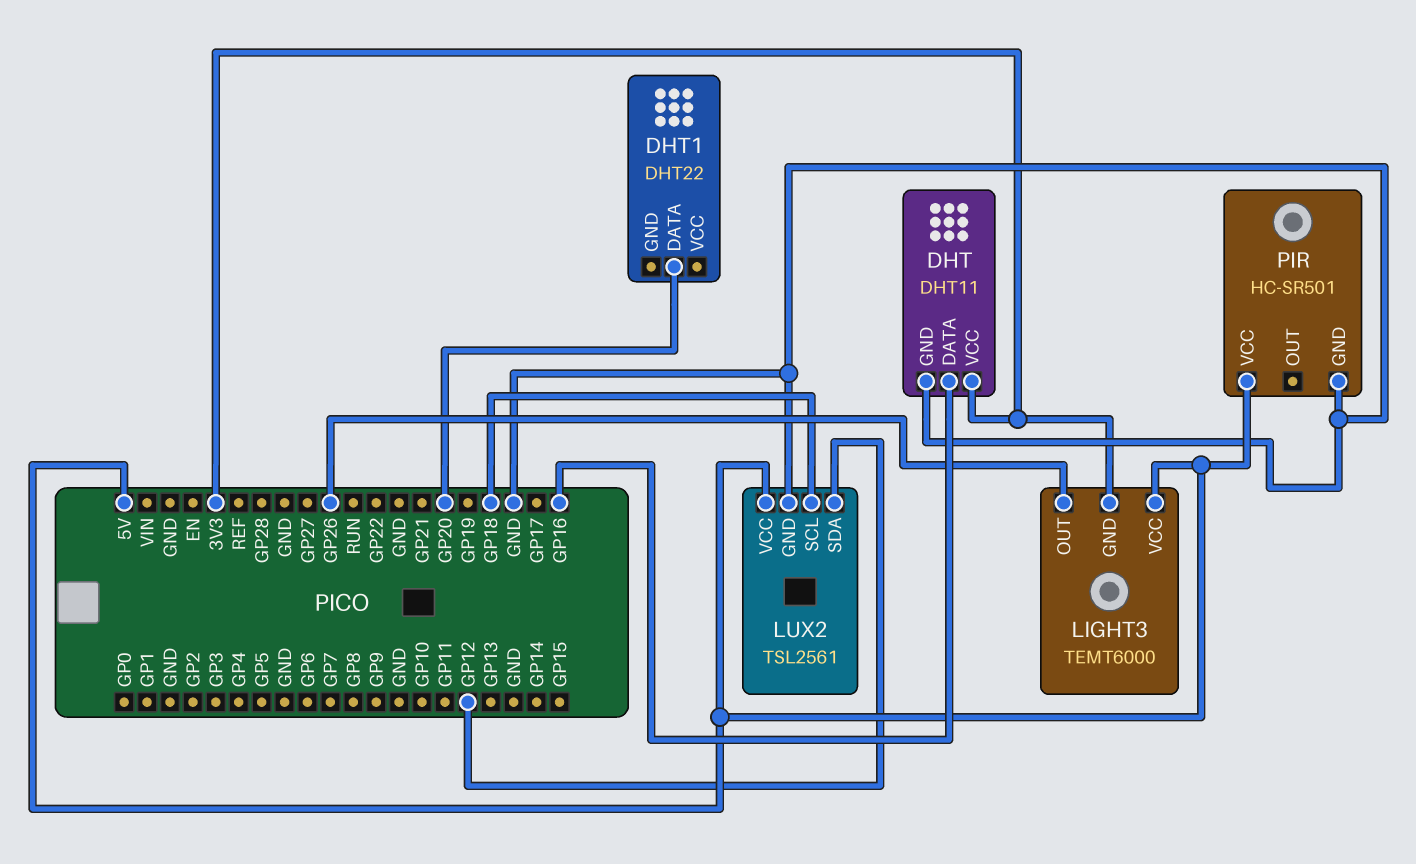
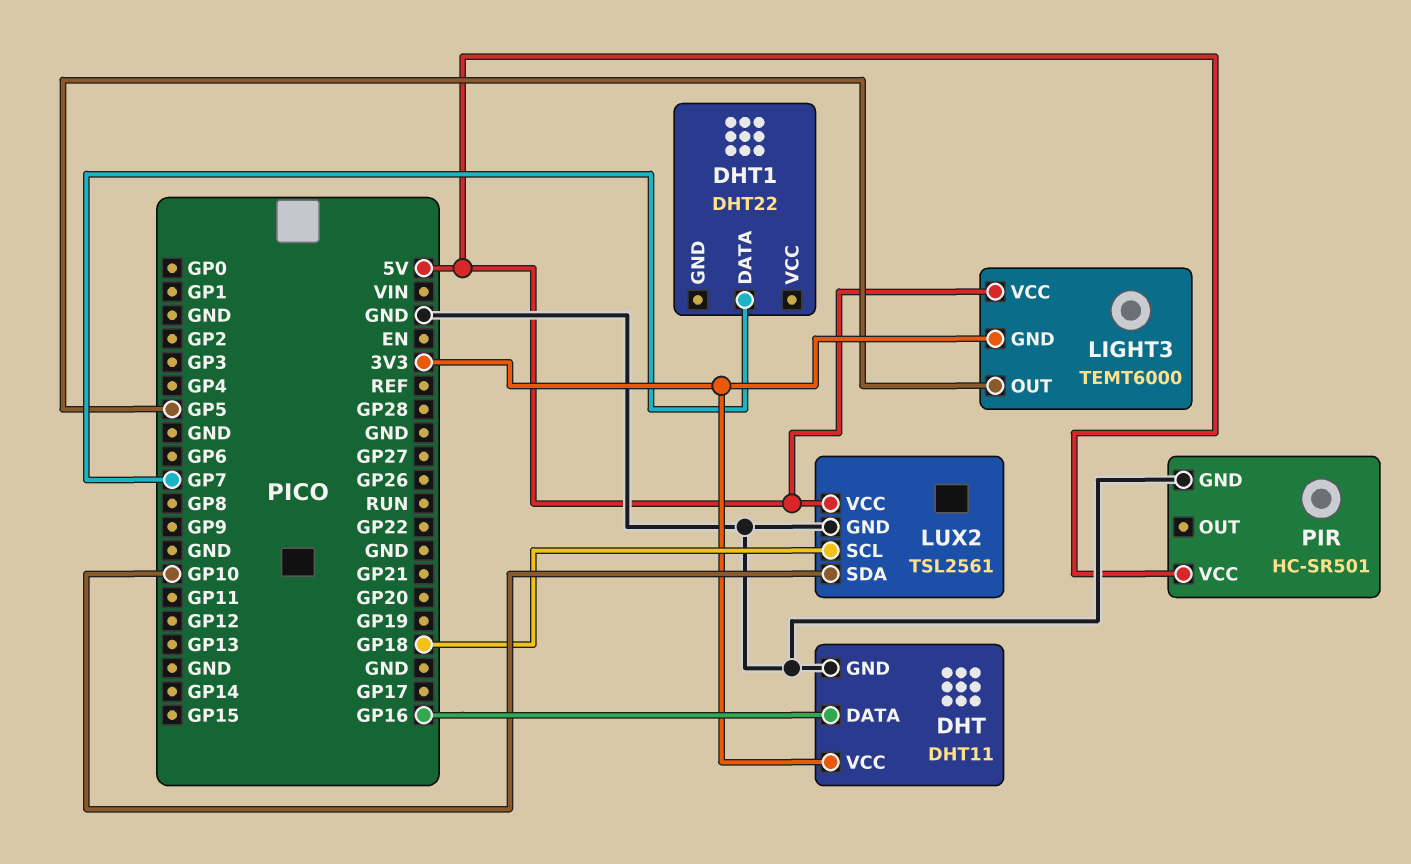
DHT1 pin DATA: GP20 -> GP7
LIGHT3 pin OUT: GP26 -> GP5
LUX2 pin SDA: GP12 -> GP10

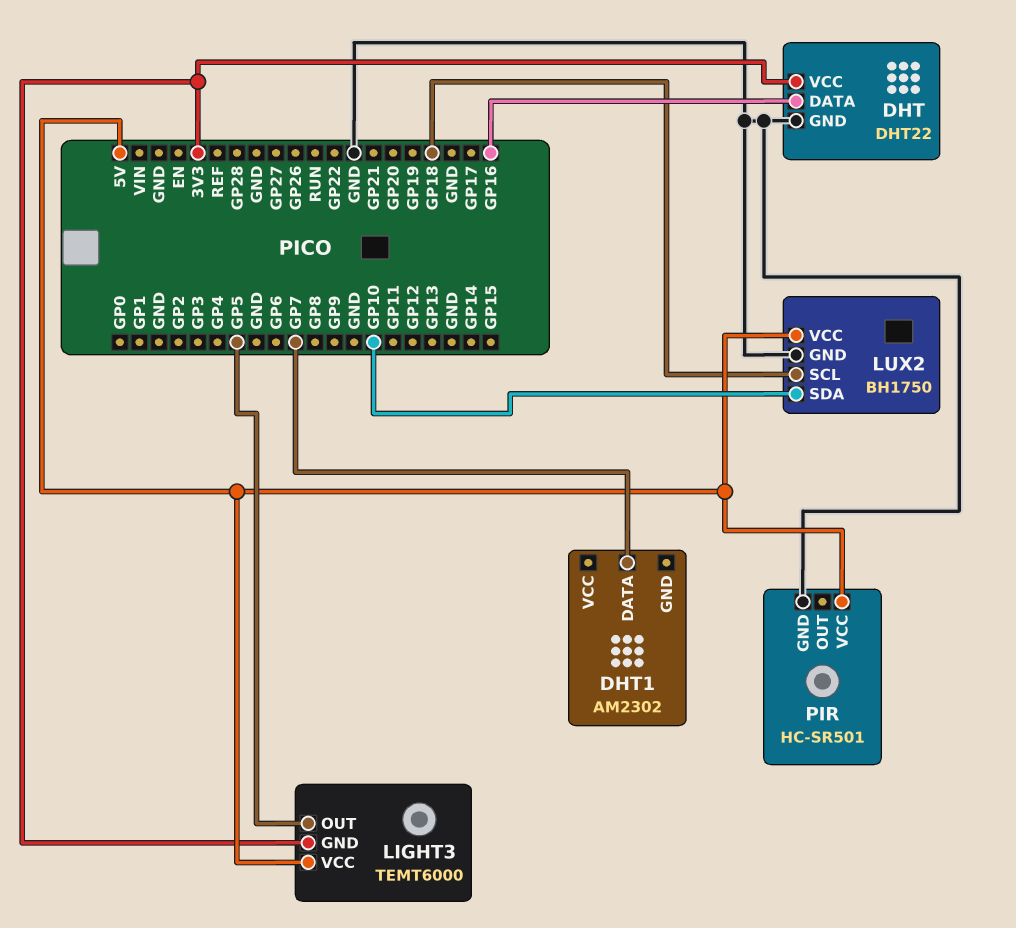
DHT: DHT11 -> DHT22
DHT1: DHT22 -> AM2302
LUX2: TSL2561 -> BH1750

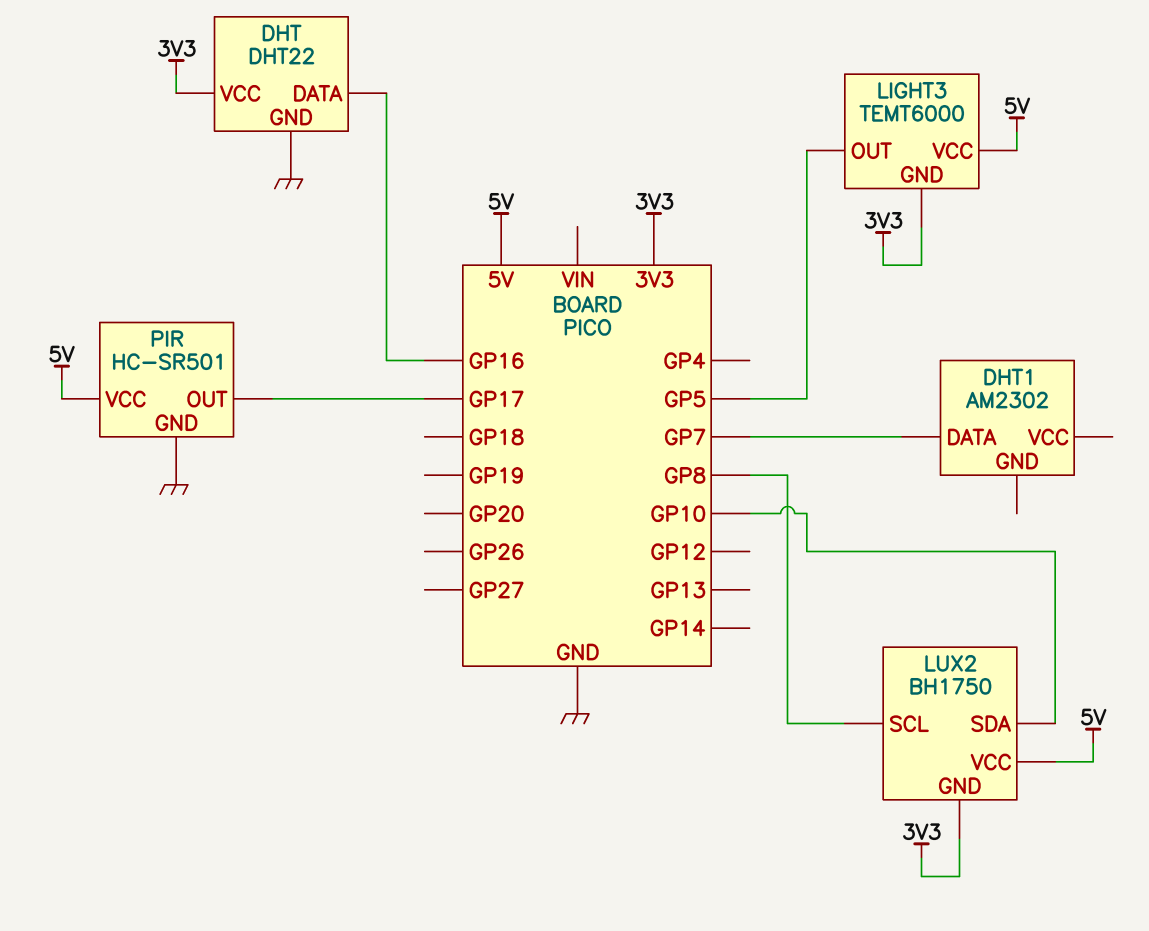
LUX2 pin GND: GND -> 3V3
LUX2 pin SCL: GP18 -> GP8
PIR pin OUT: none -> GP17

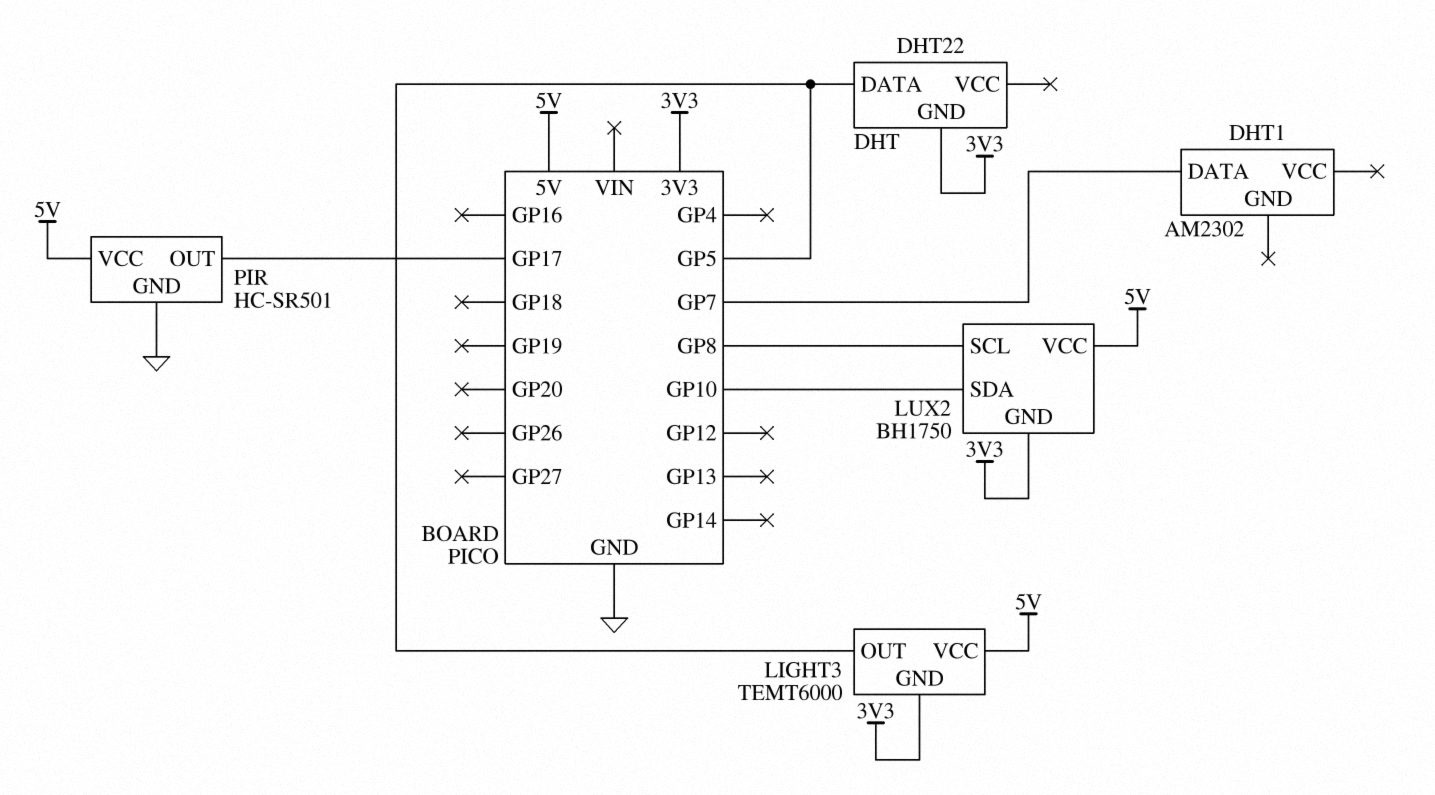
DHT pin DATA: GP16 -> GP5
DHT pin GND: GND -> 3V3
DHT pin VCC: 3V3 -> none

